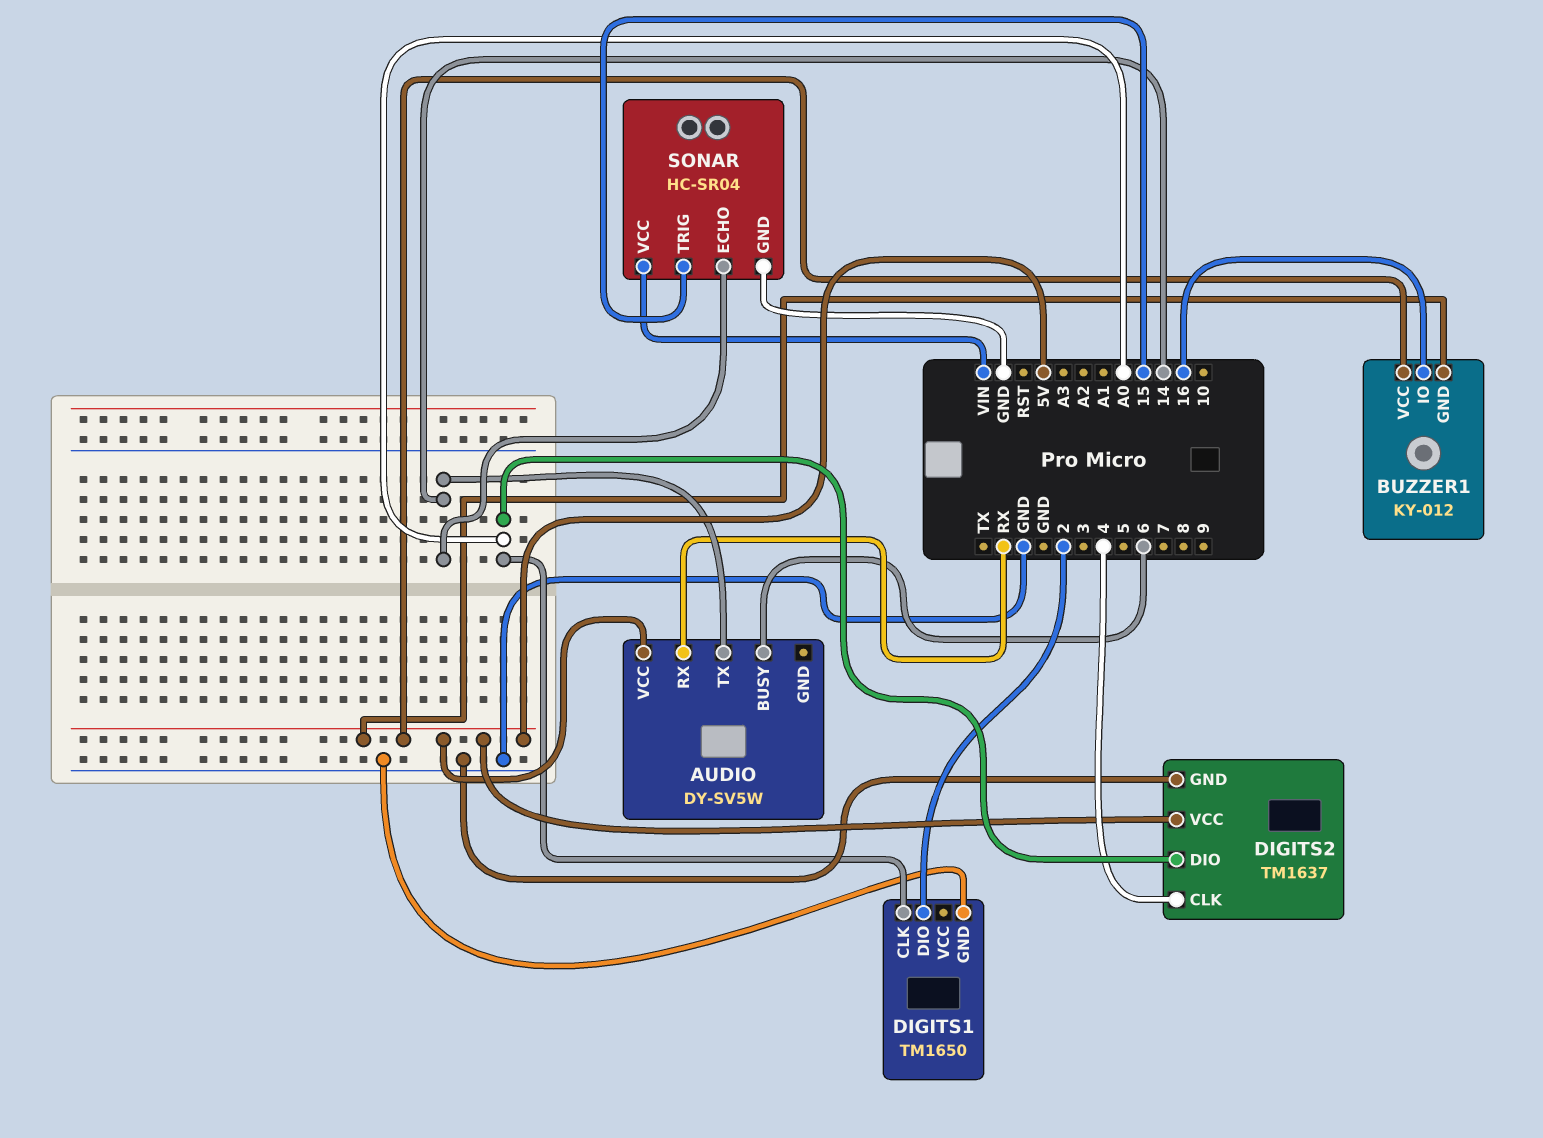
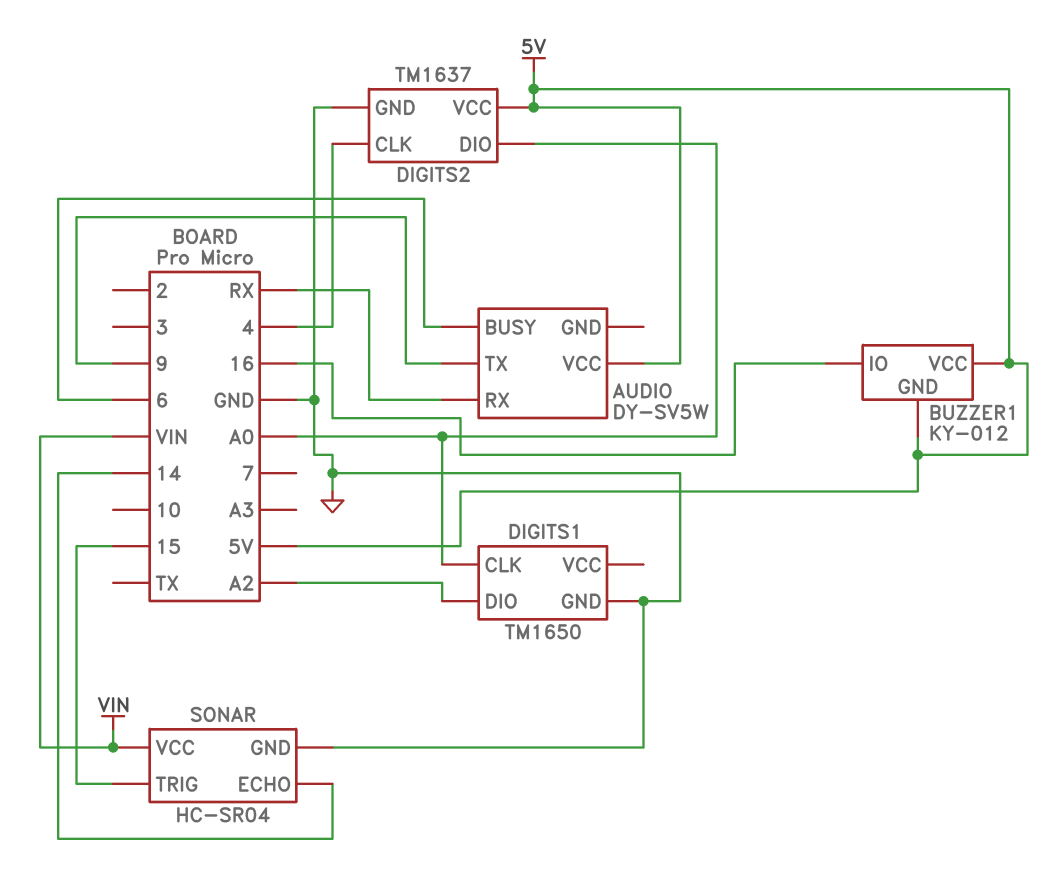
AUDIO pin TX: 14 -> 9
DIGITS1 pin DIO: 2 -> A2

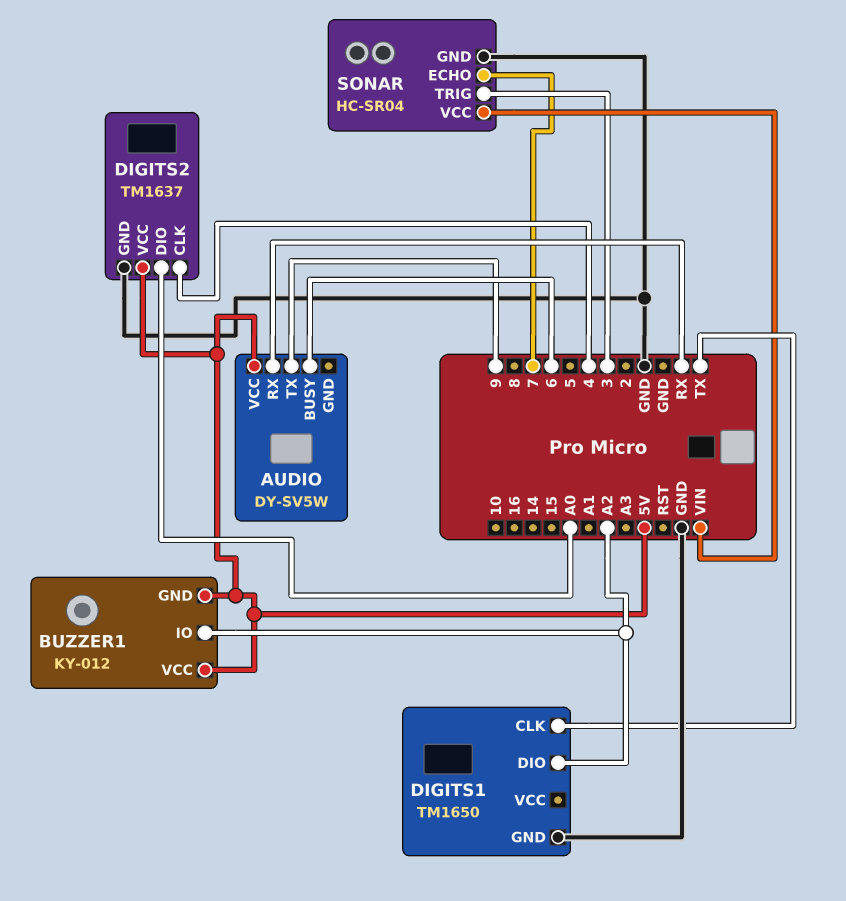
BUZZER1 pin IO: 16 -> A2
DIGITS1 pin CLK: A0 -> TX
SONAR pin ECHO: 14 -> 7
SONAR pin TRIG: 15 -> 3

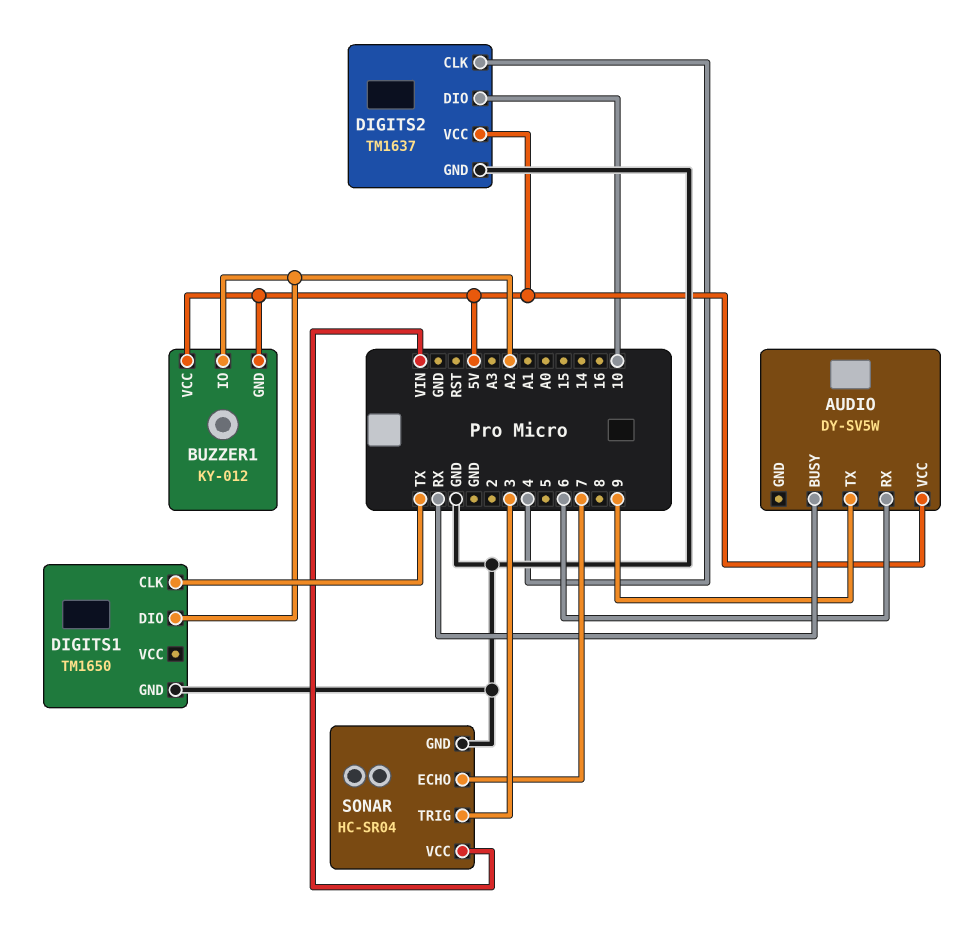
AUDIO pin BUSY: 6 -> RX
AUDIO pin RX: RX -> 6
DIGITS2 pin DIO: A0 -> 10

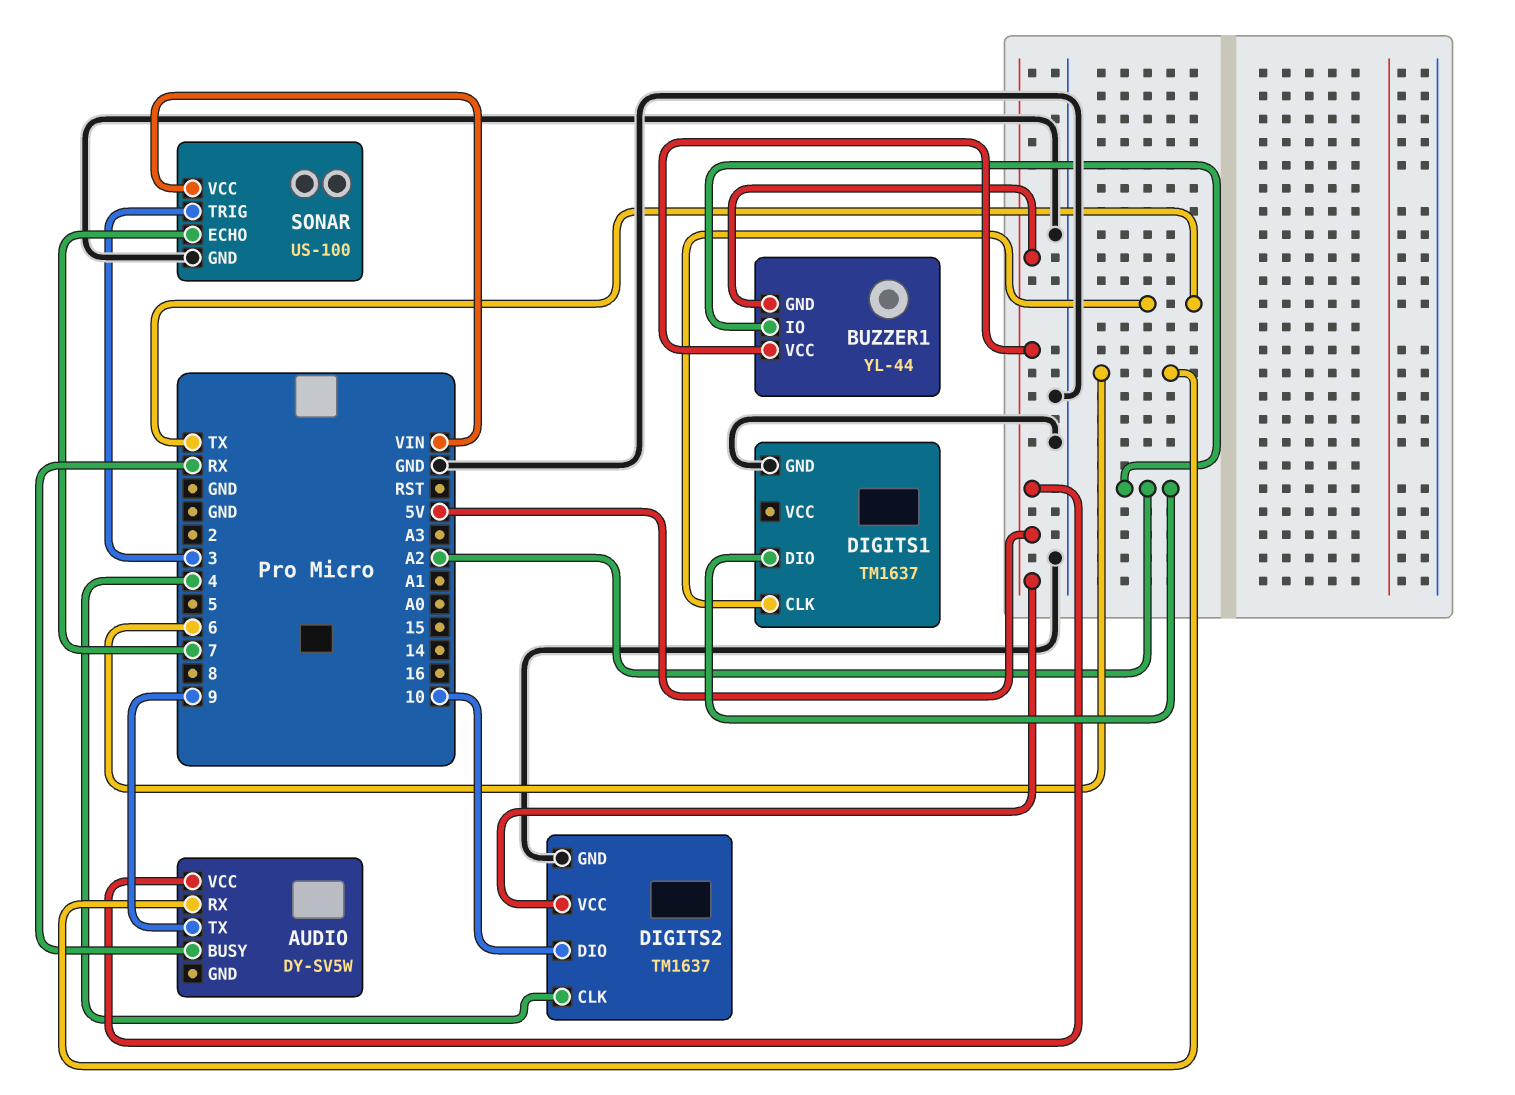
BUZZER1: KY-012 -> YL-44
DIGITS1: TM1650 -> TM1637
SONAR: HC-SR04 -> US-100

